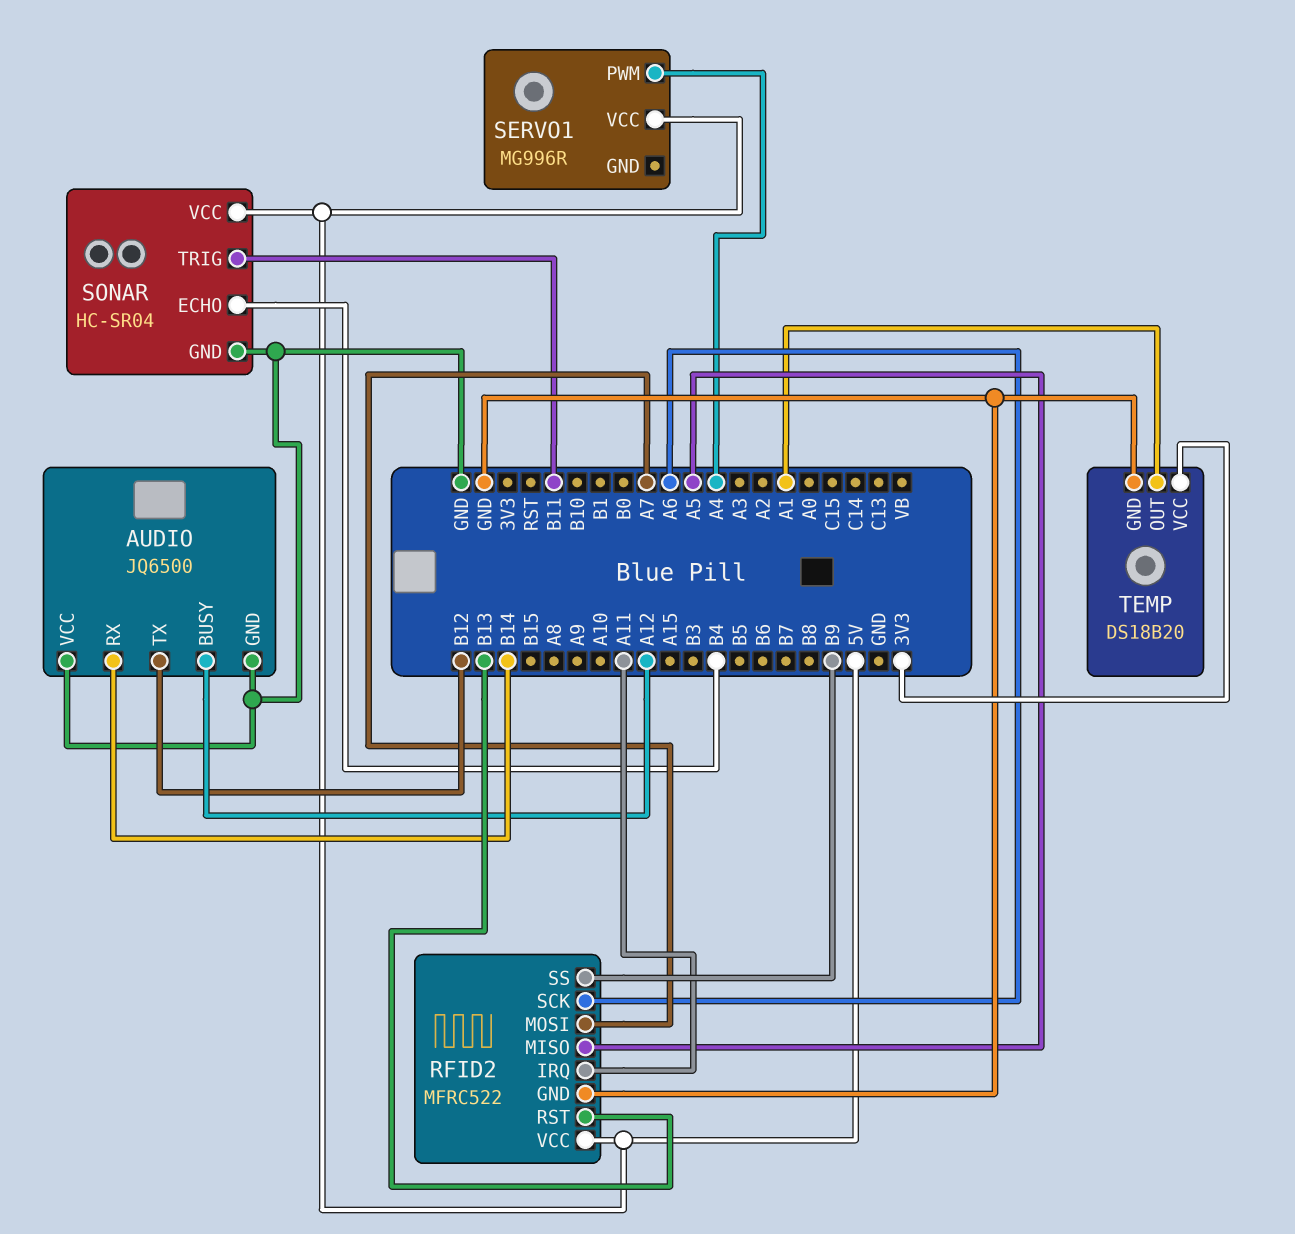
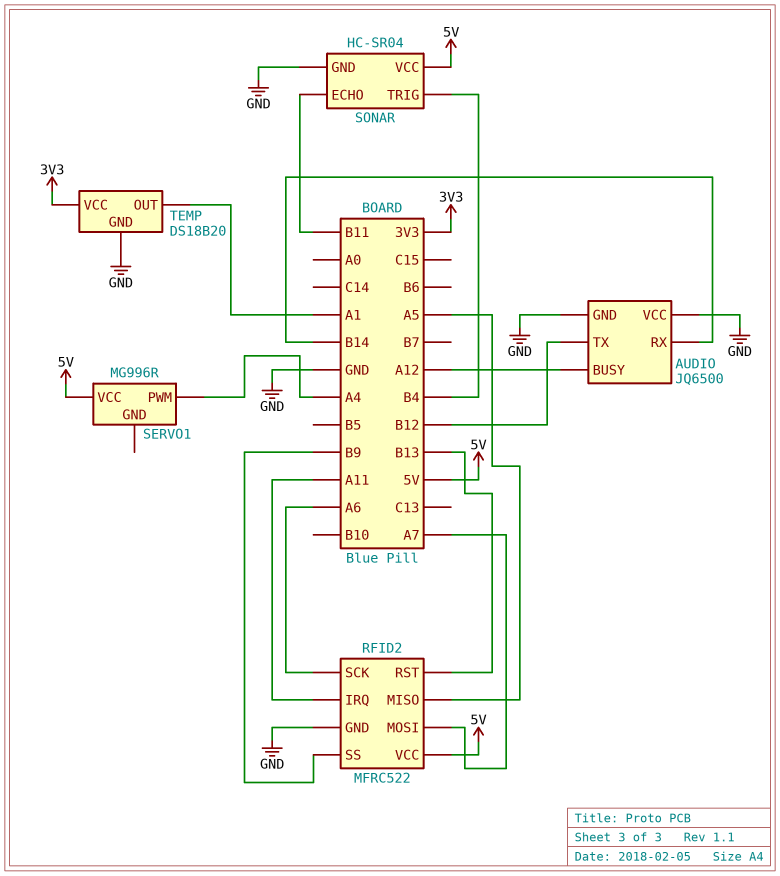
SONAR pin ECHO: B4 -> B11
SONAR pin TRIG: B11 -> B4

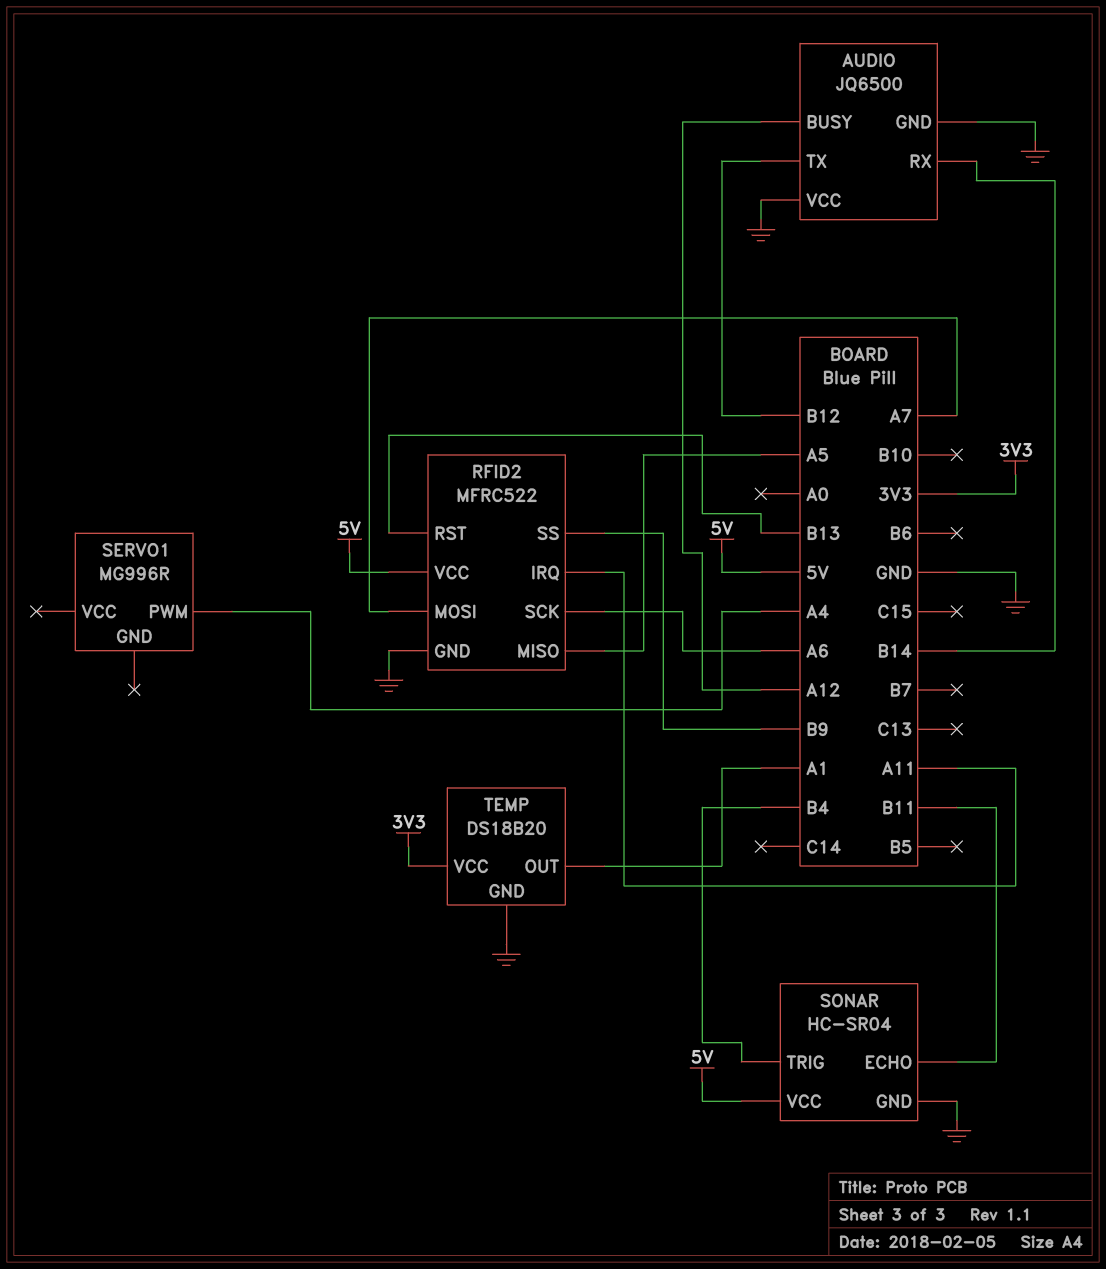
SERVO1 pin VCC: 5V -> none

